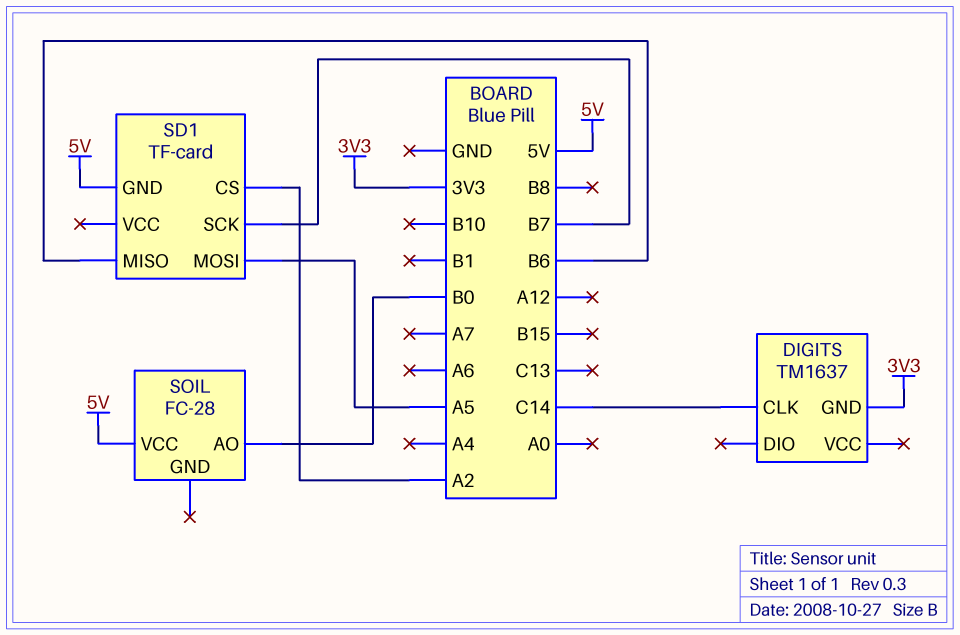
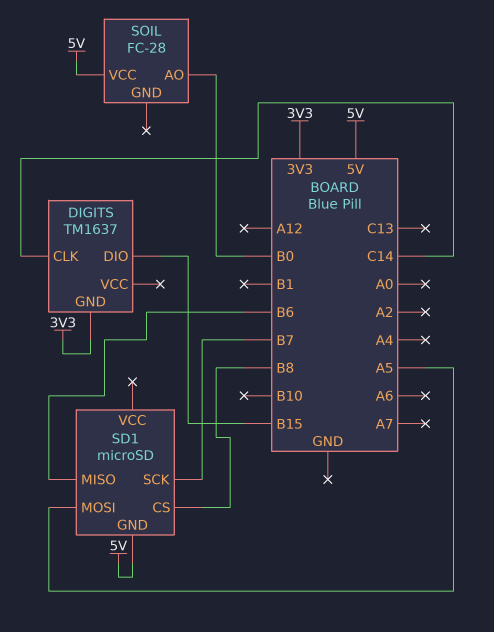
DIGITS pin DIO: none -> B15
SD1: TF-card -> microSD
SD1 pin CS: A2 -> B8

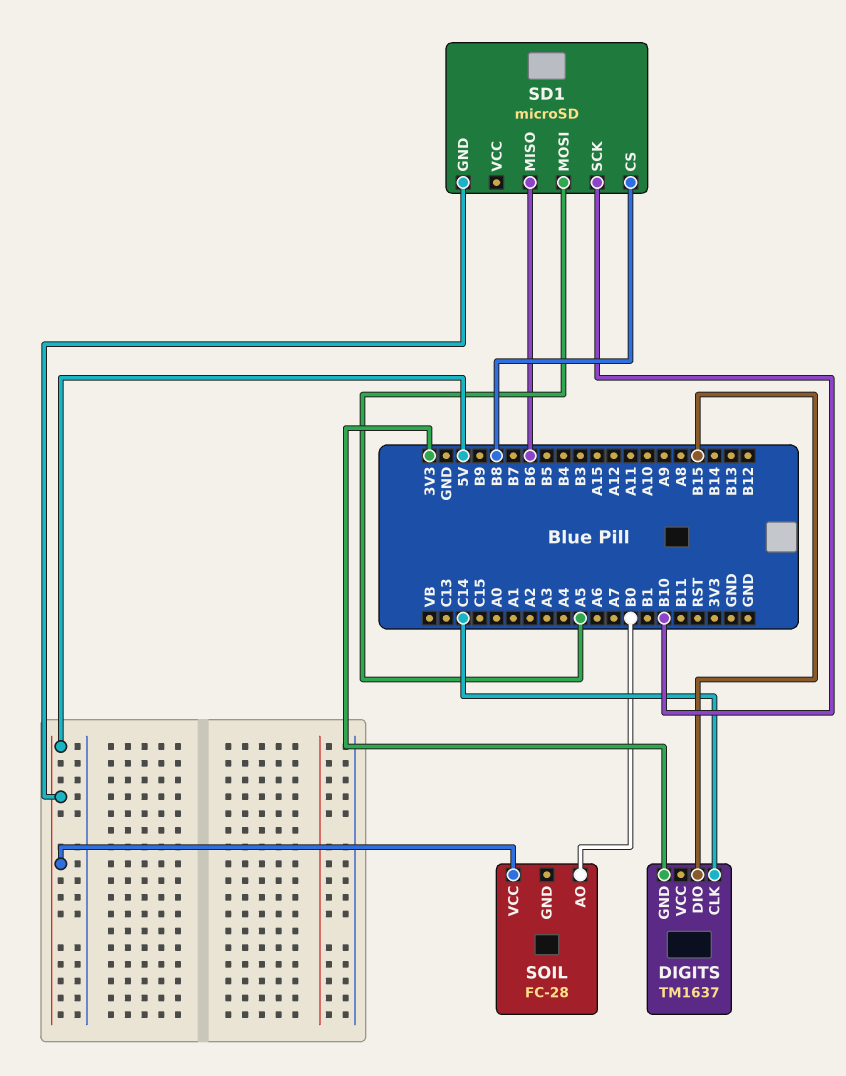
SD1 pin SCK: B7 -> B10

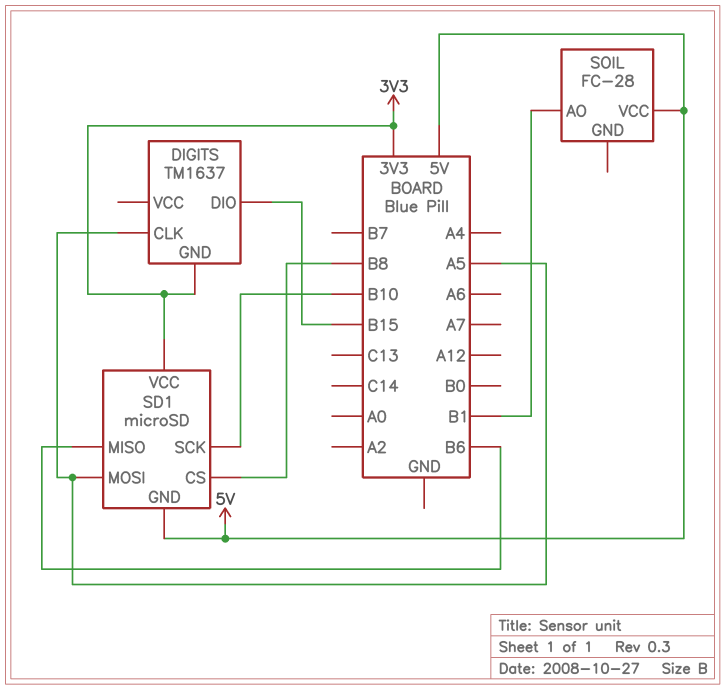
DIGITS pin CLK: C14 -> A5
SD1 pin VCC: none -> 3V3
SOIL pin AO: B0 -> B1

